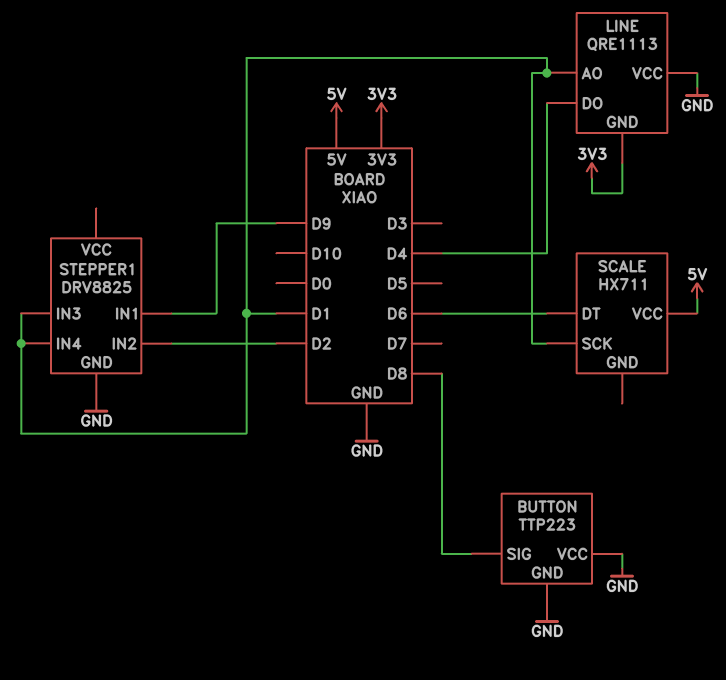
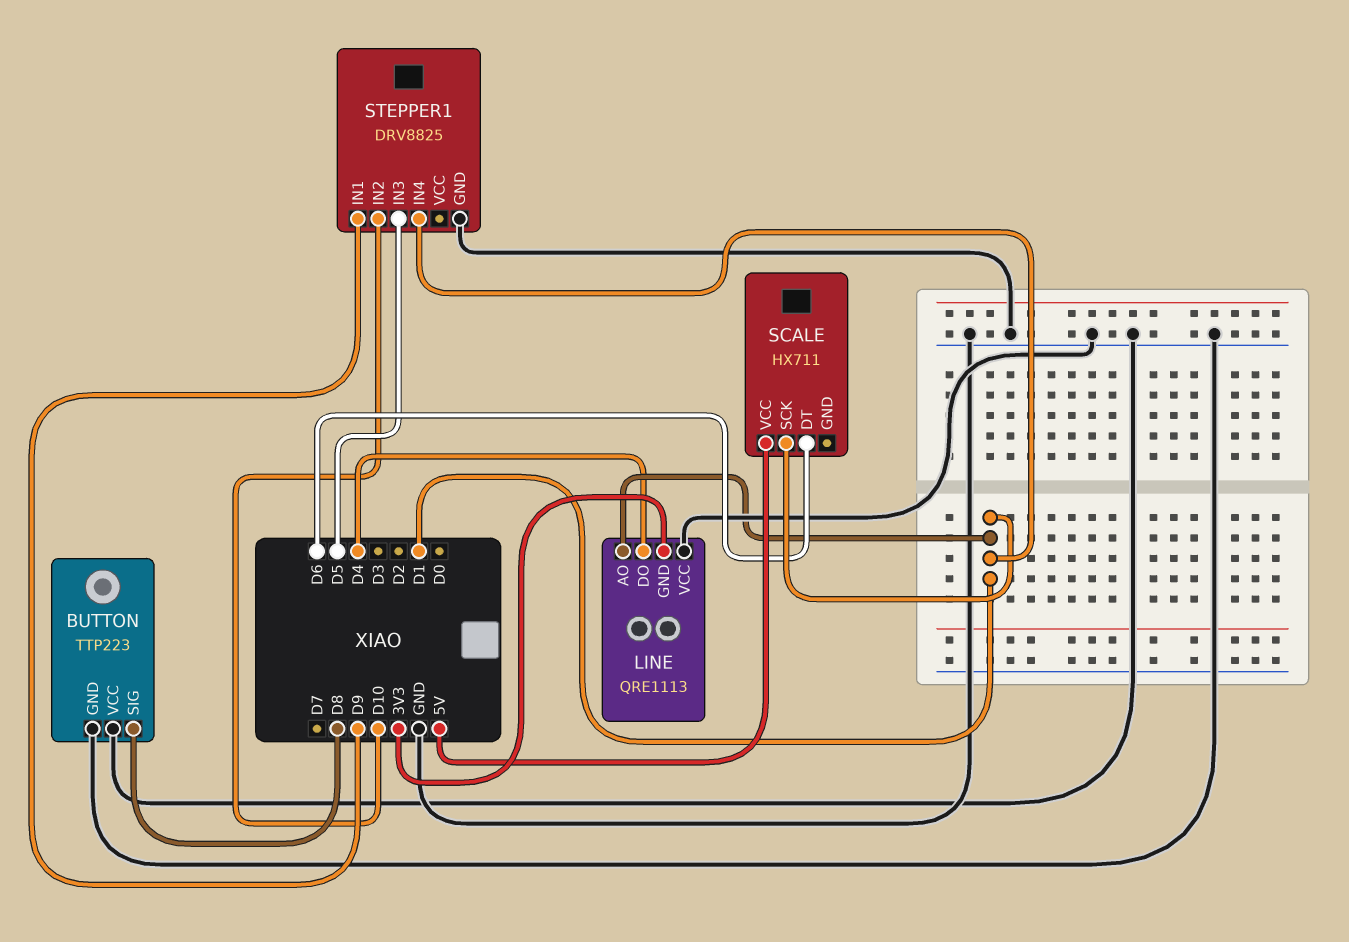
STEPPER1 pin IN2: D2 -> D10
STEPPER1 pin IN3: D1 -> D5

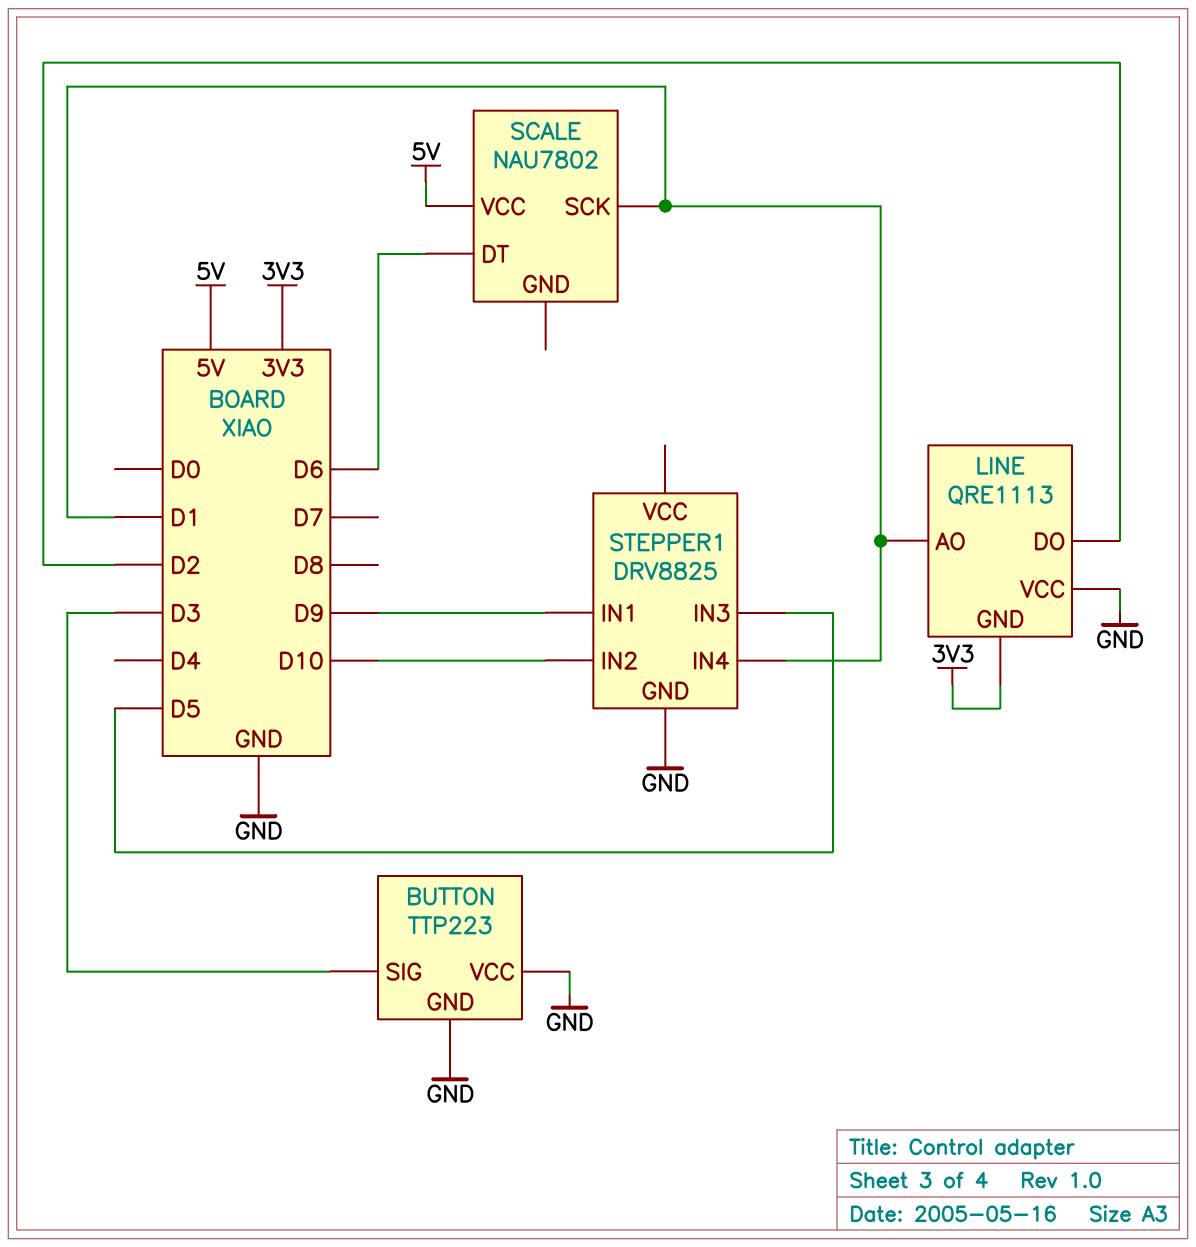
BUTTON pin SIG: D8 -> D3
LINE pin DO: D4 -> D2
SCALE: HX711 -> NAU7802

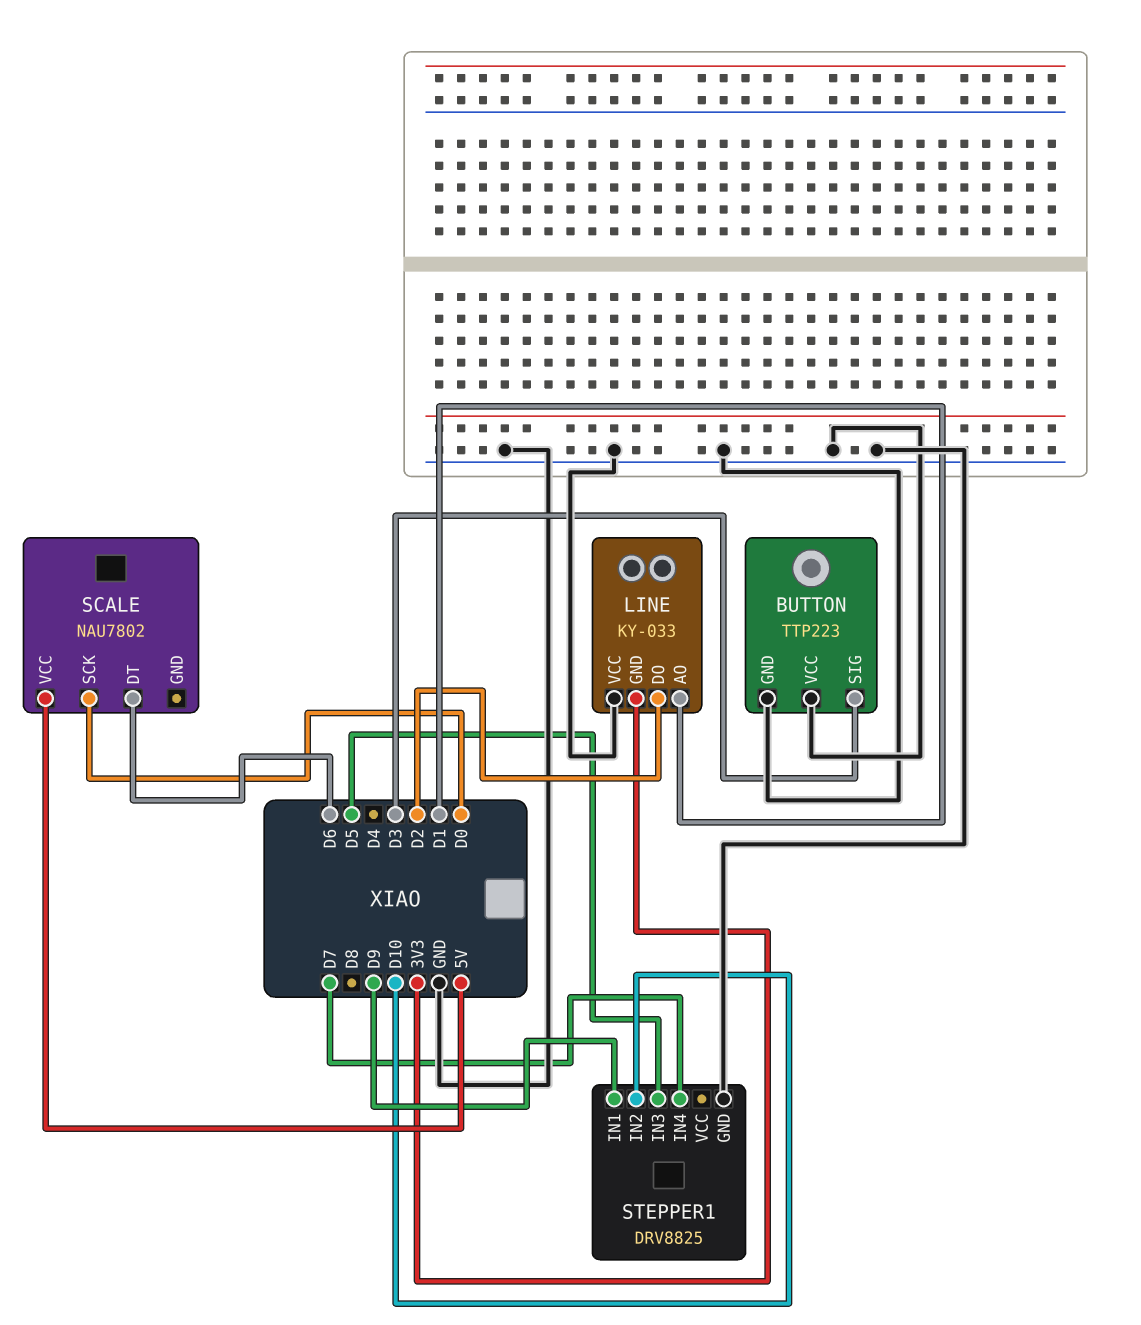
LINE: QRE1113 -> KY-033
SCALE pin SCK: D1 -> D0
STEPPER1 pin IN4: D1 -> D7

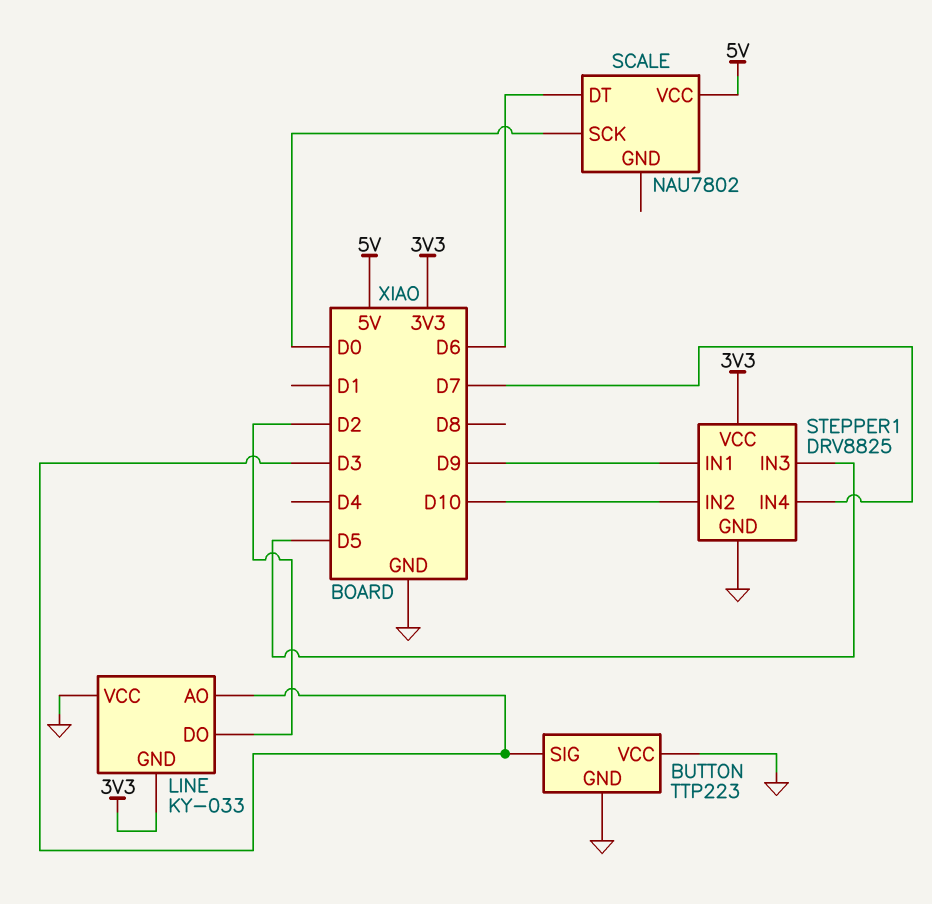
LINE pin AO: D1 -> D3
STEPPER1 pin VCC: none -> 3V3

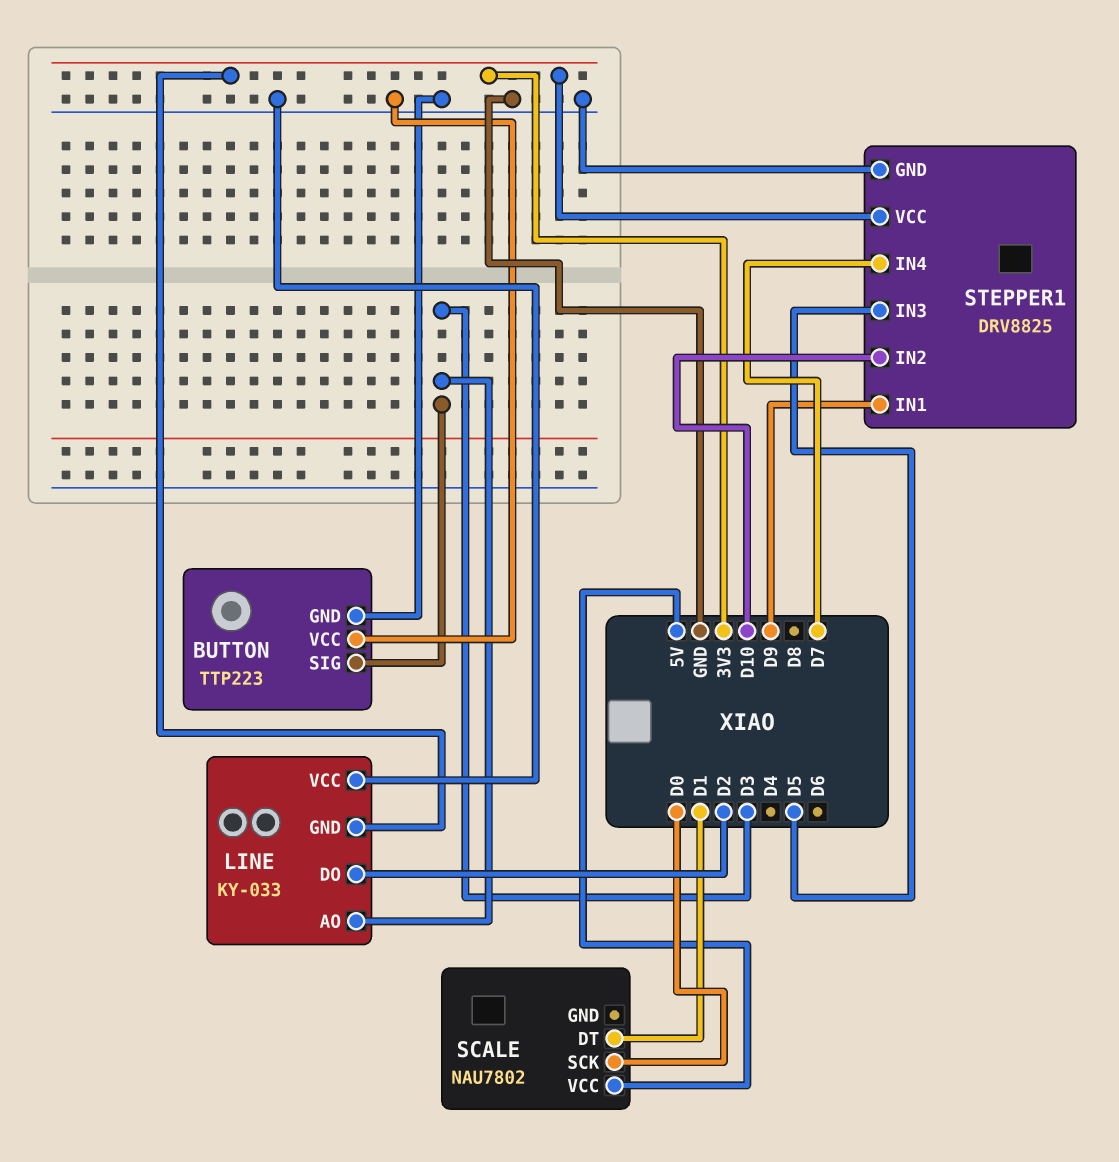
SCALE pin DT: D6 -> D1

